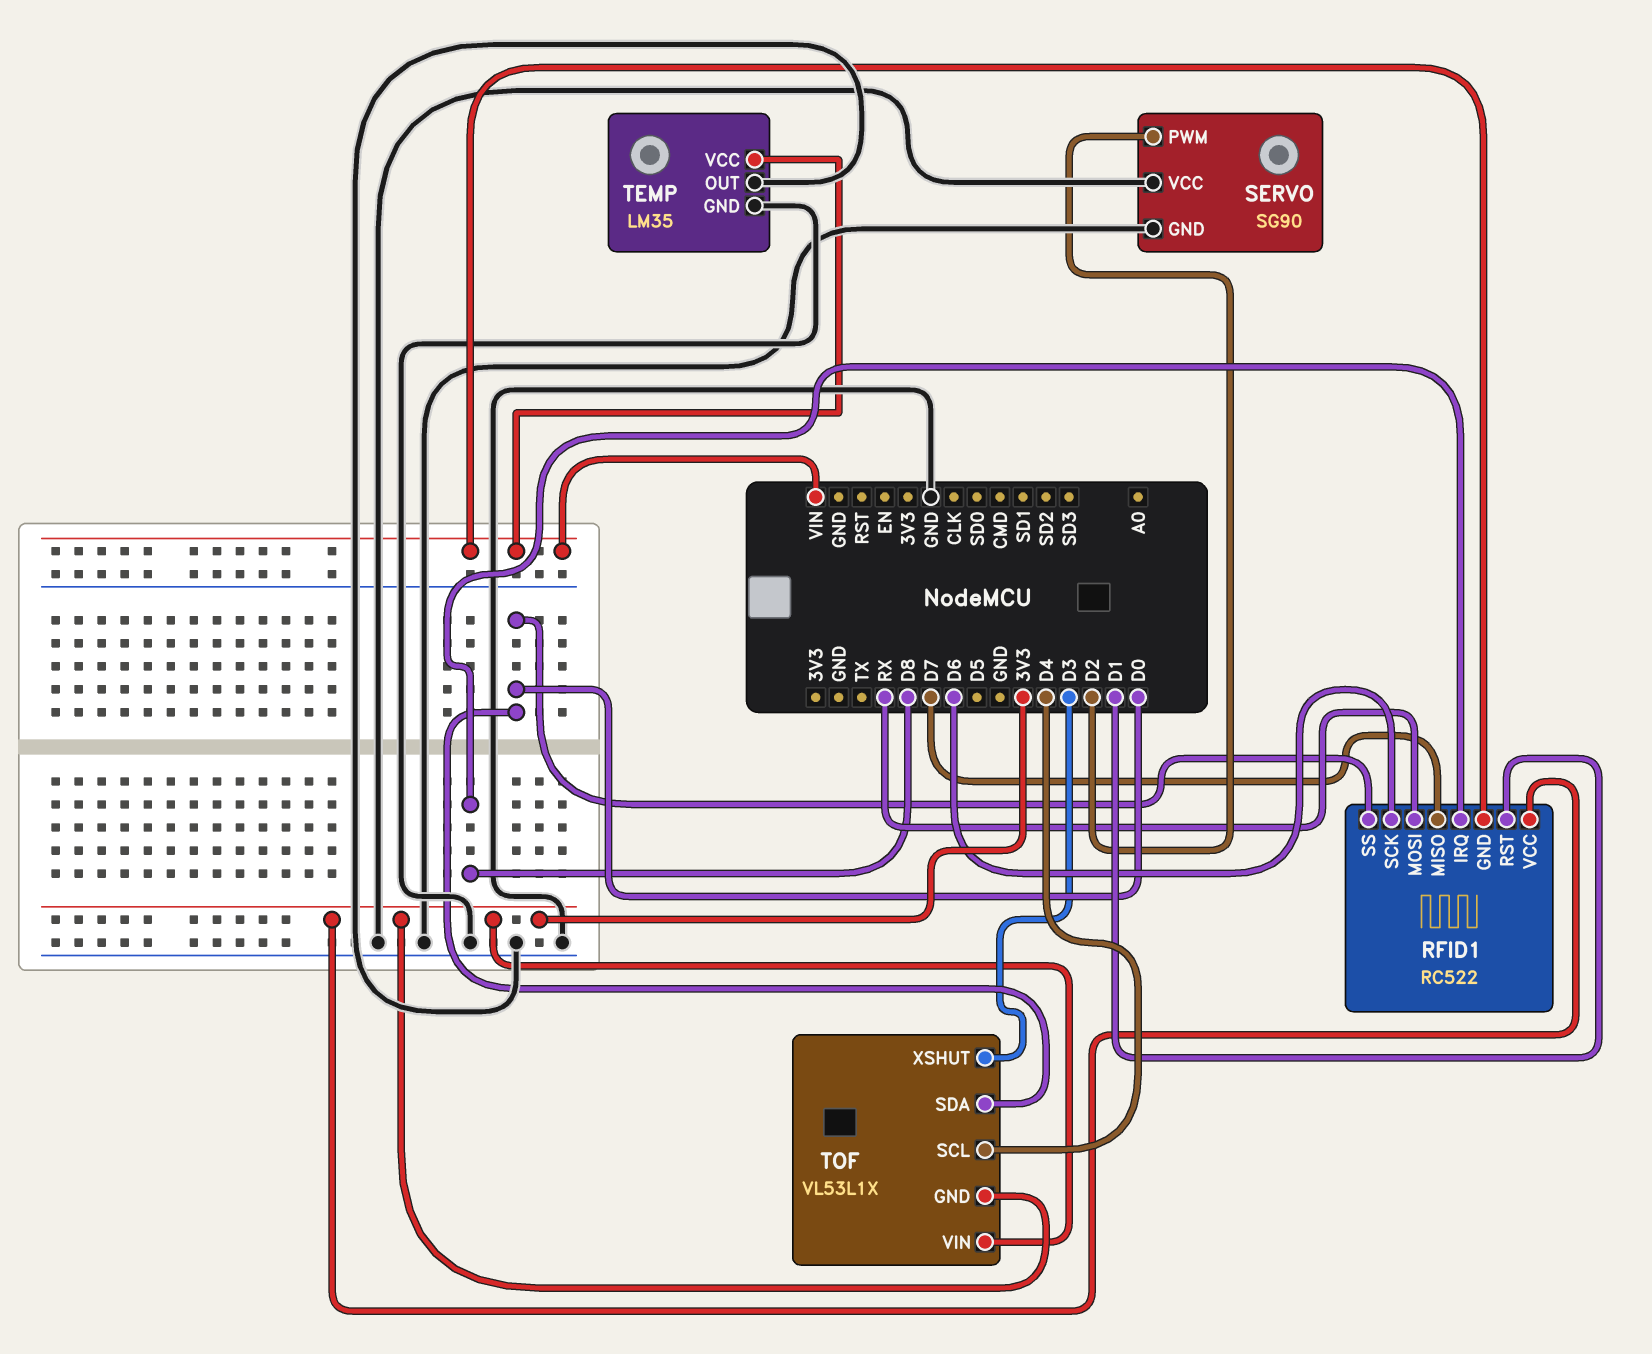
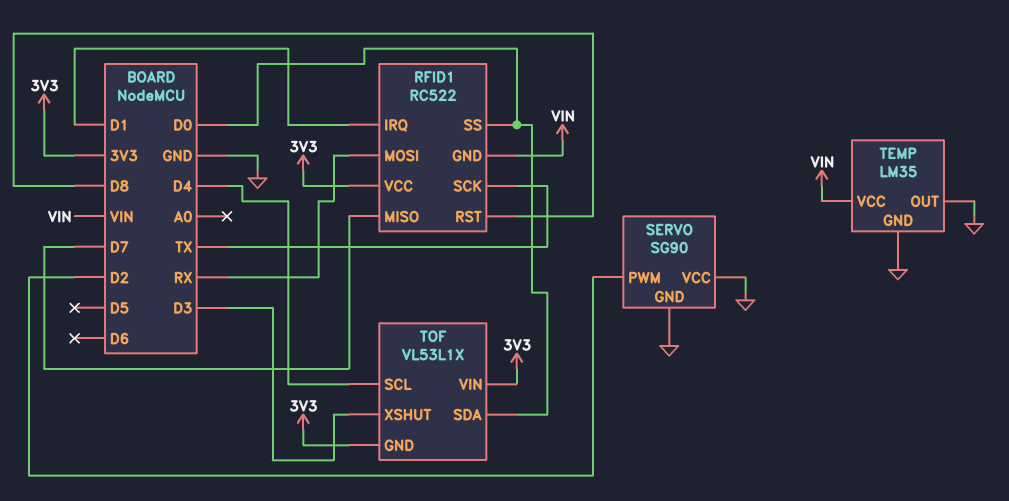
RFID1 pin IRQ: D8 -> D1
RFID1 pin RST: D1 -> D8
RFID1 pin SCK: D6 -> TX

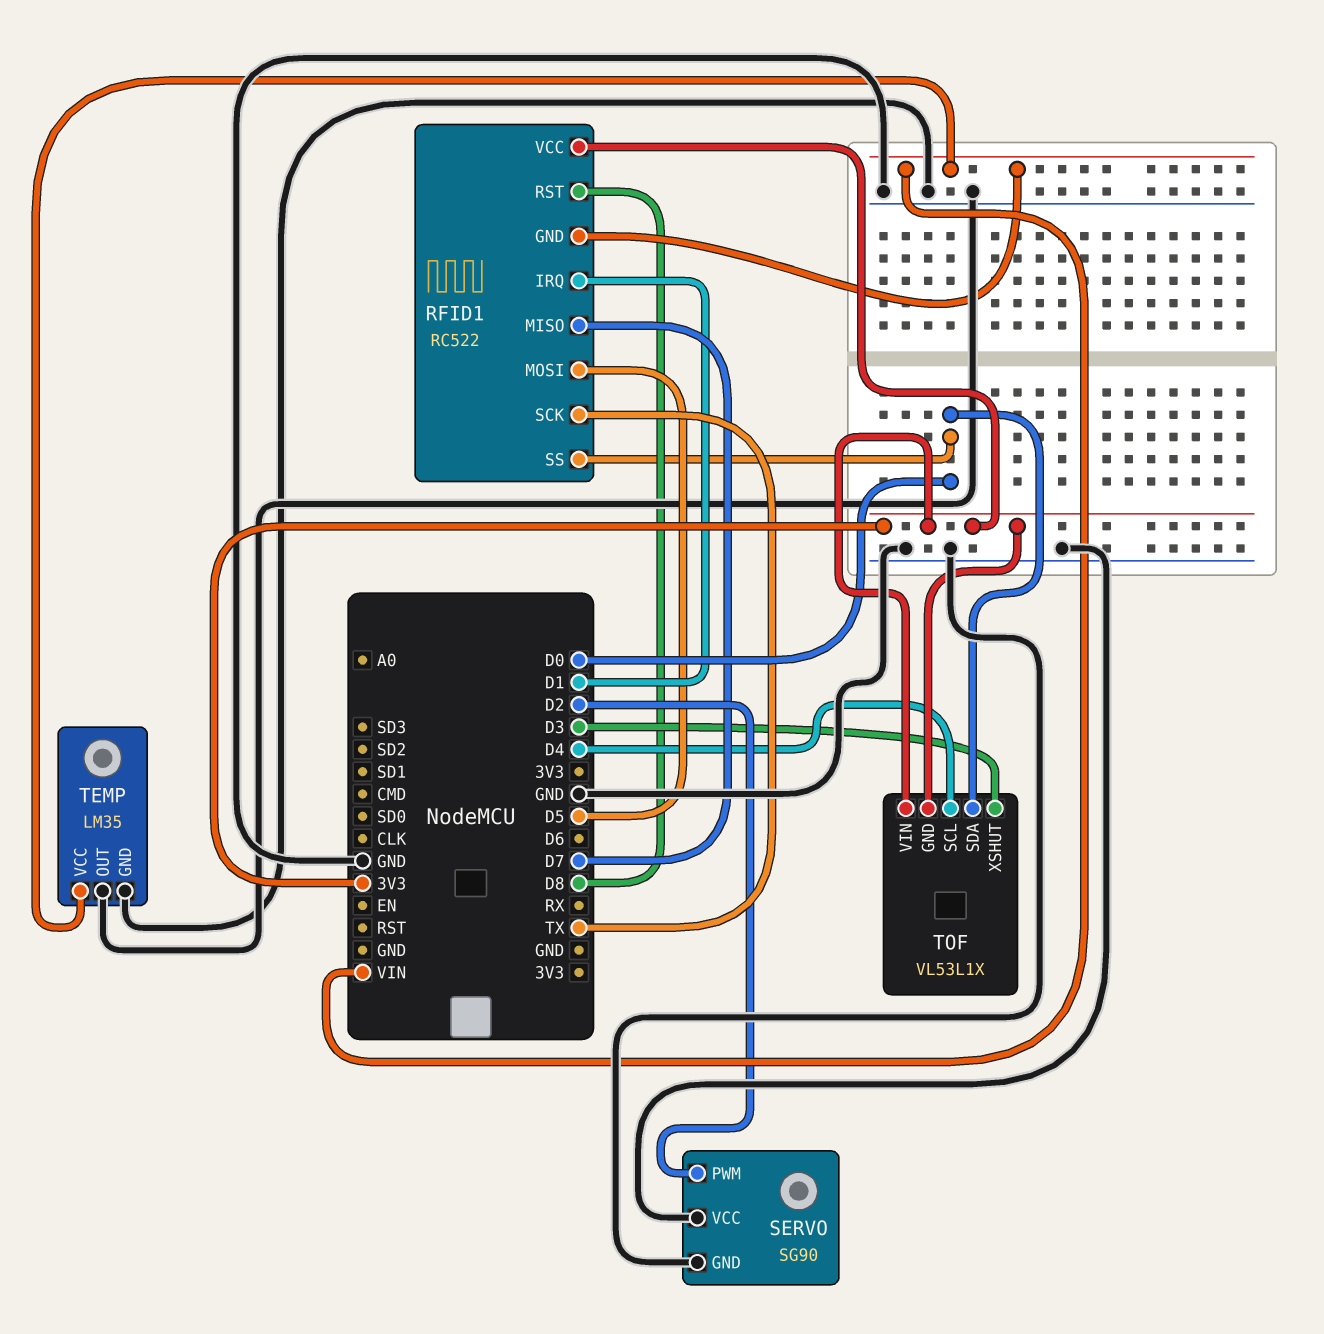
RFID1 pin MOSI: RX -> D5

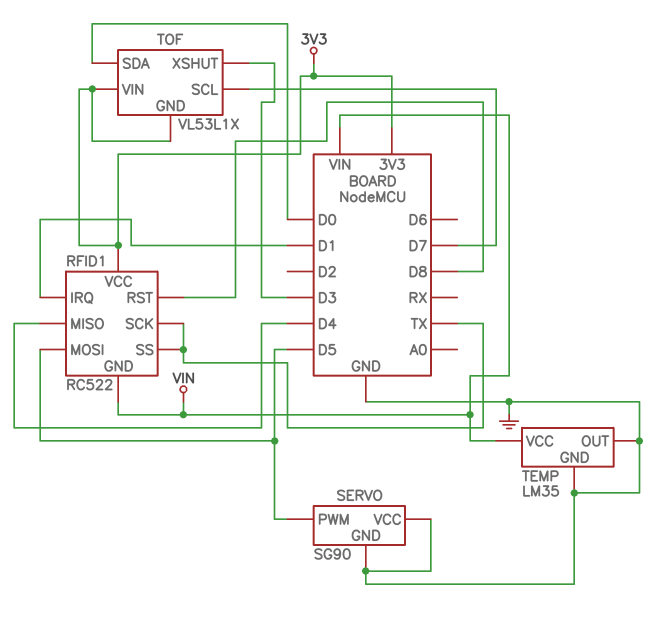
RFID1 pin MISO: D7 -> D4
RFID1 pin SS: D0 -> TX
SERVO pin PWM: D2 -> D5
TOF pin SCL: D4 -> D7

